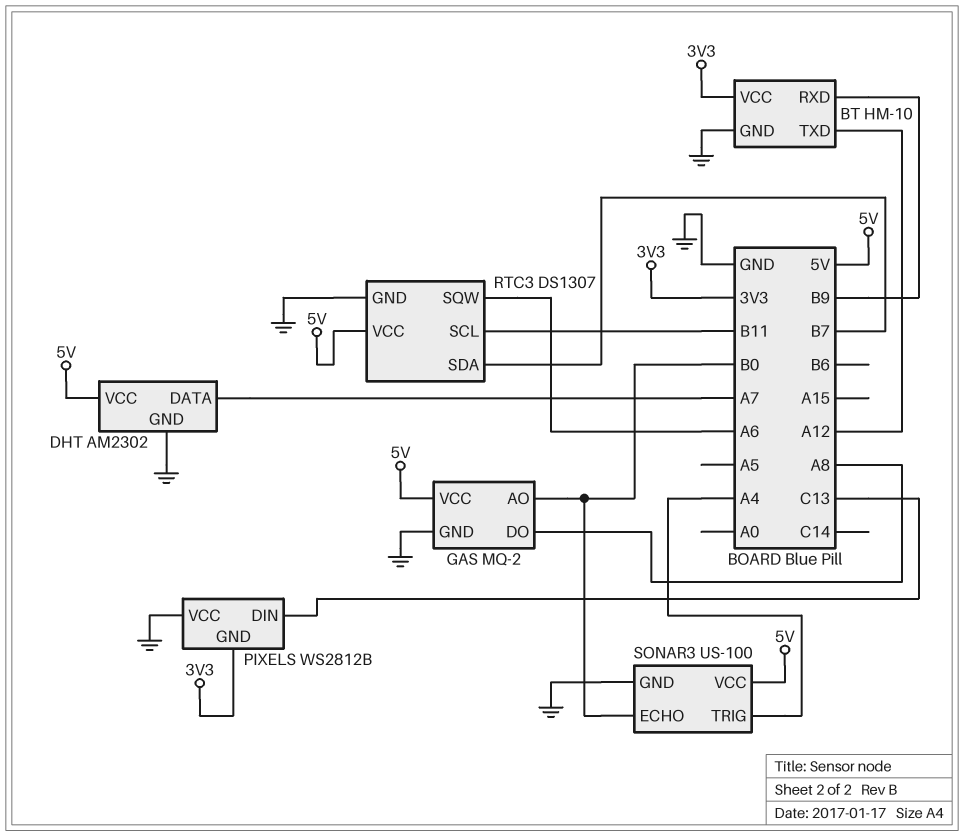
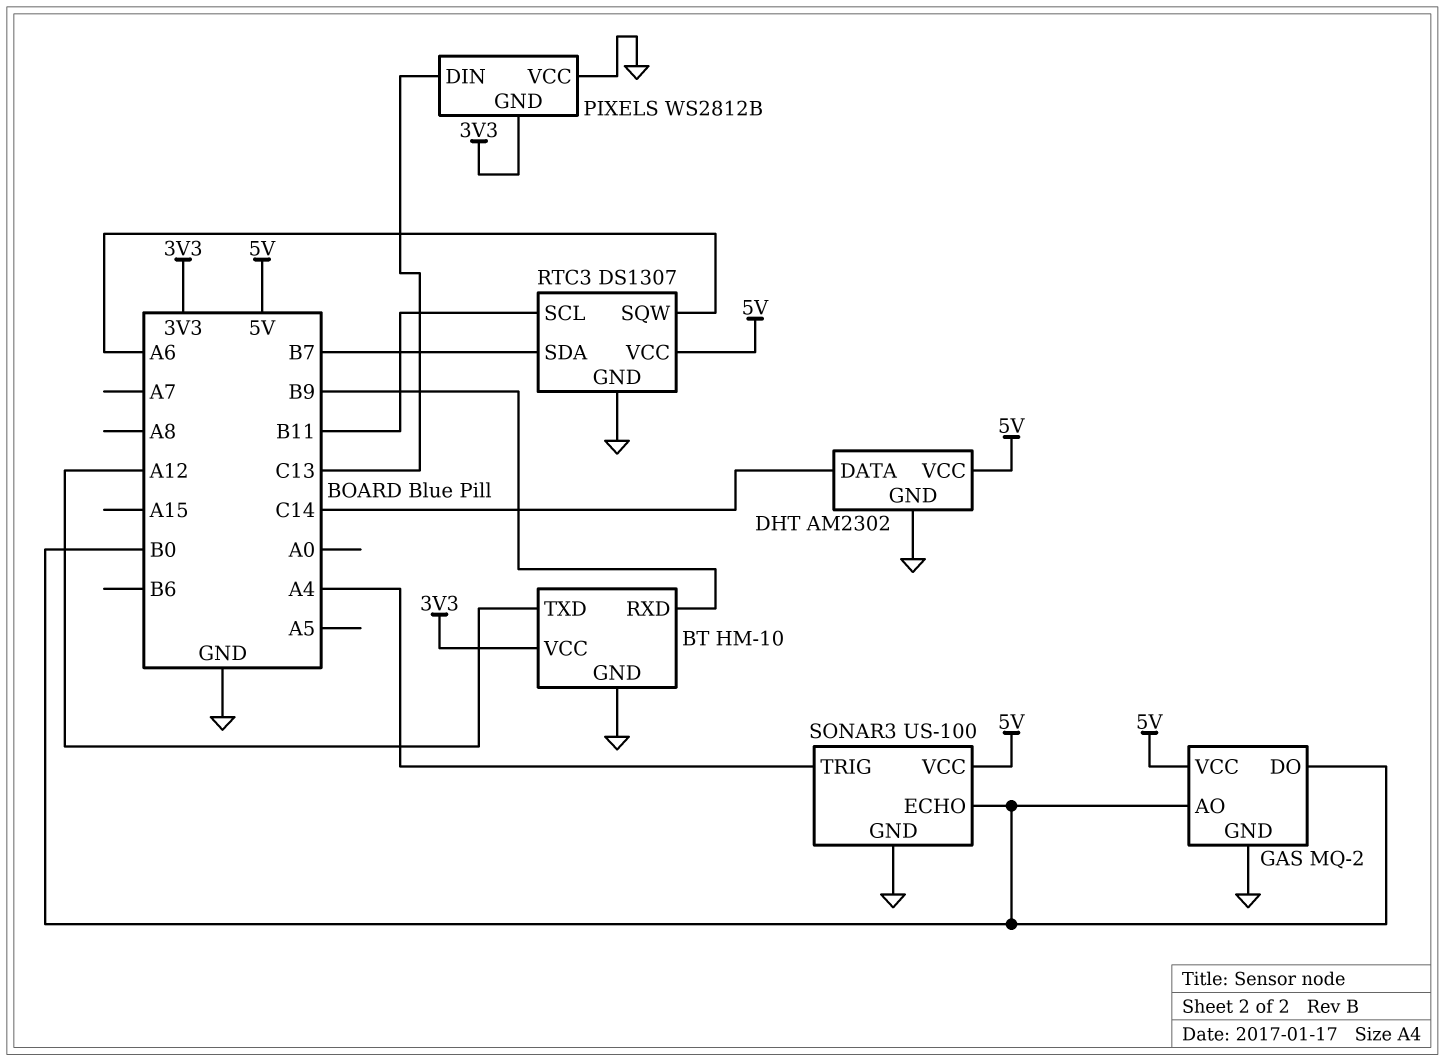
DHT pin DATA: A7 -> C14
GAS pin DO: A8 -> B0

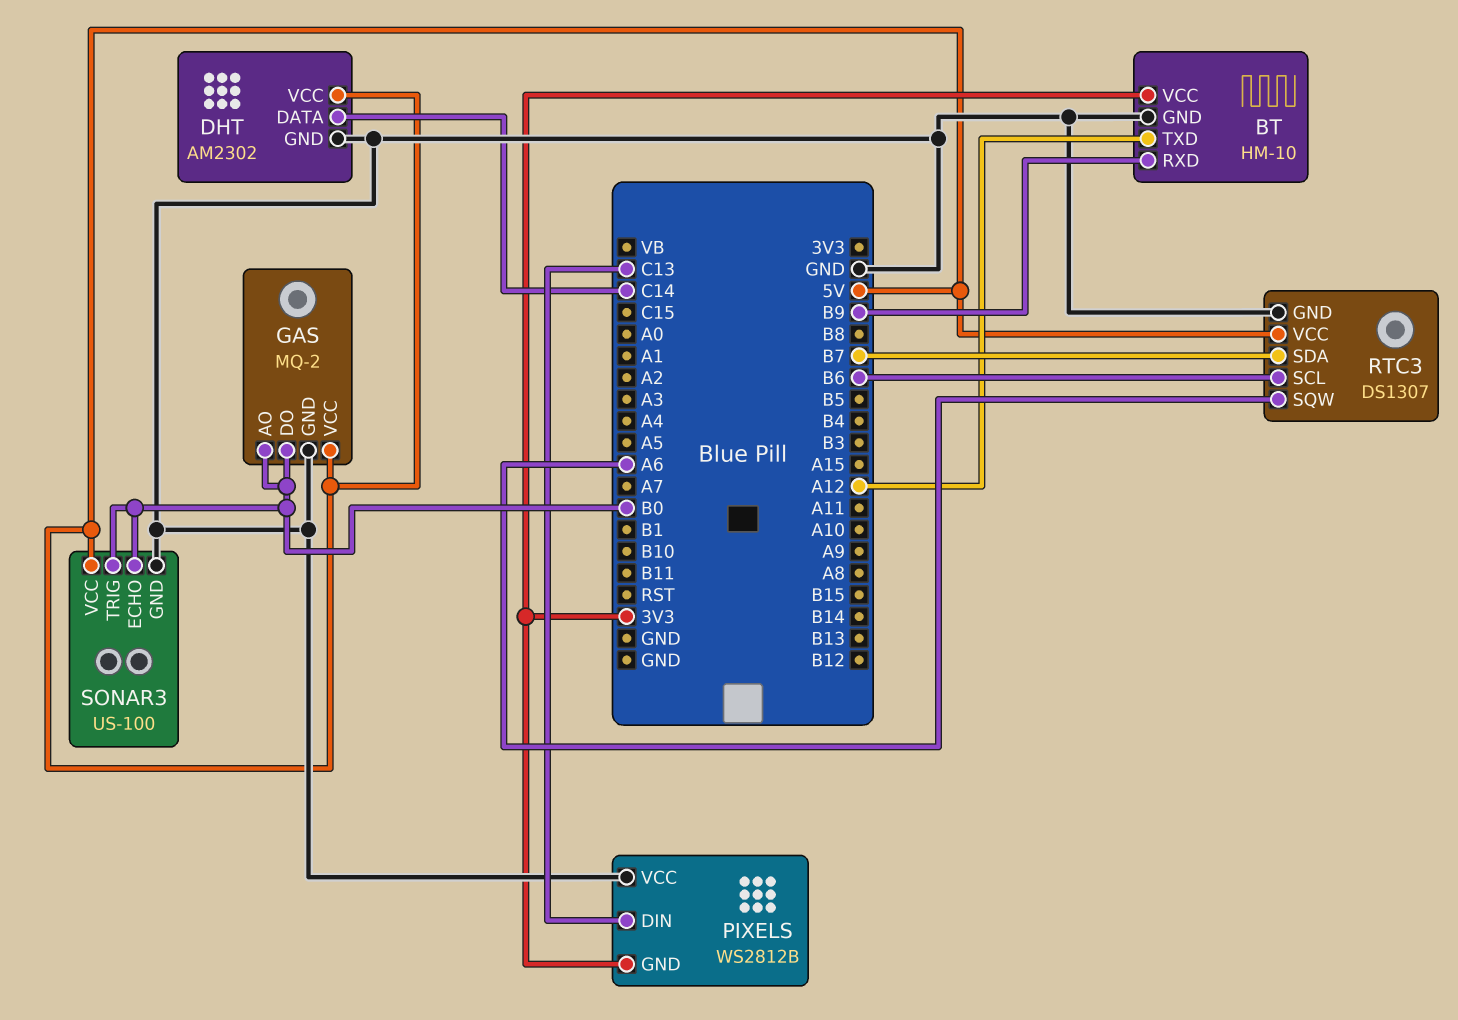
RTC3 pin SCL: B11 -> B6
SONAR3 pin TRIG: A4 -> B0

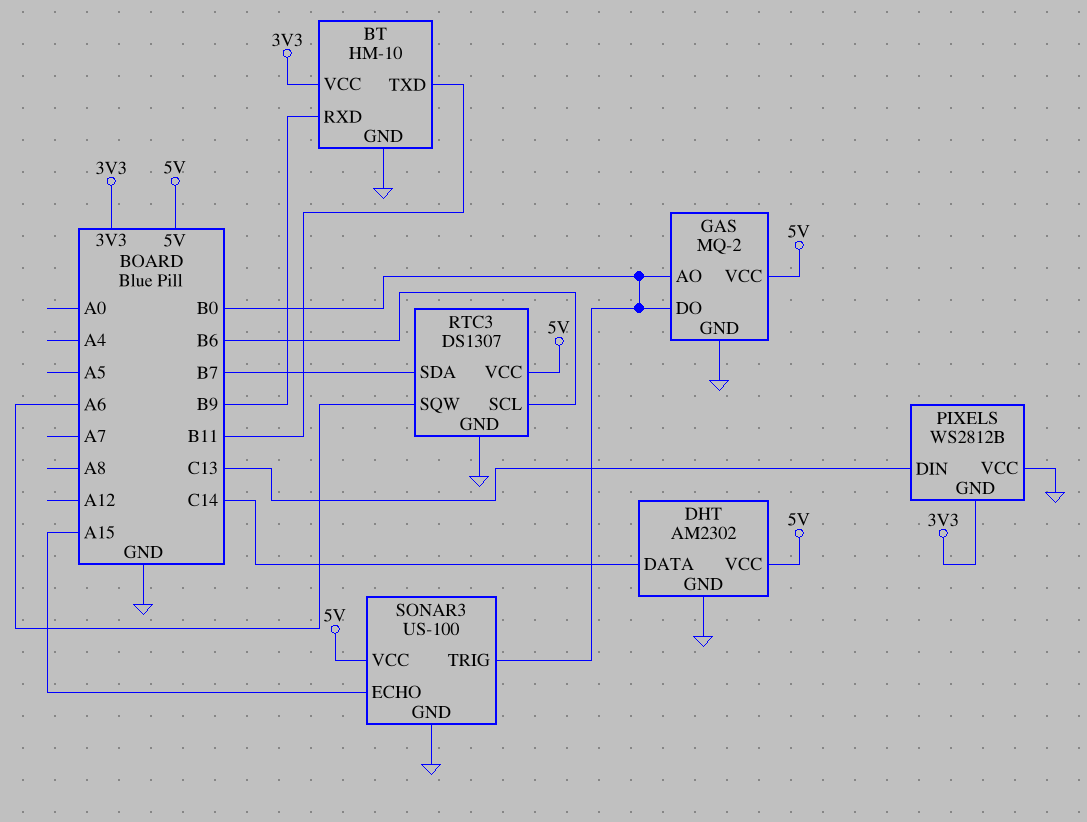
BT pin TXD: A12 -> B11
SONAR3 pin ECHO: B0 -> A15

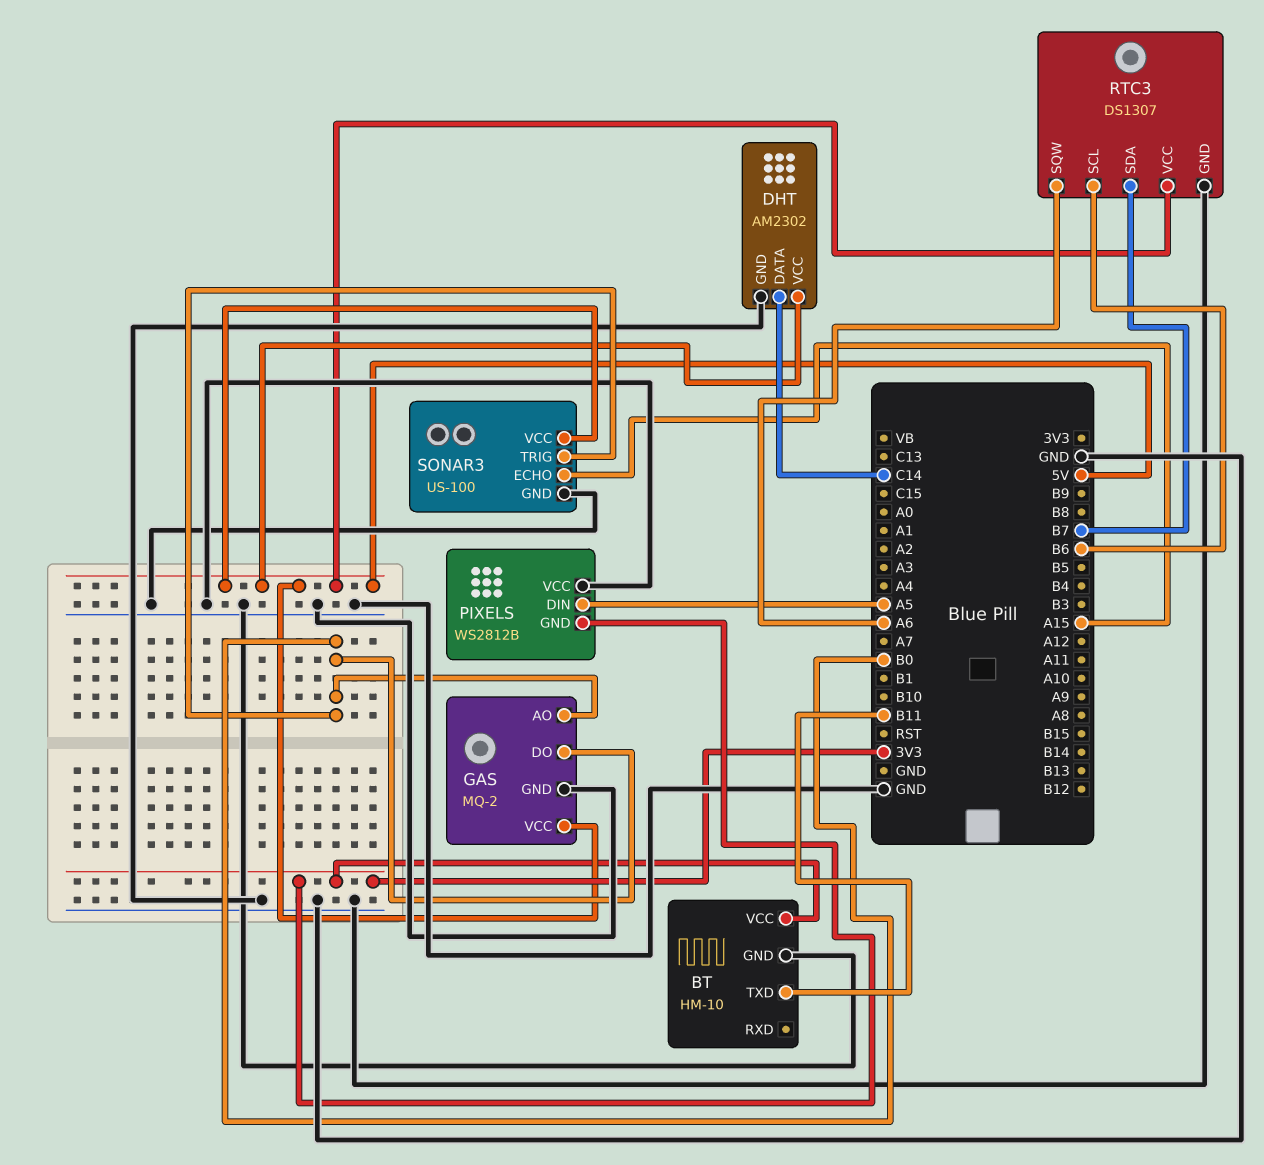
BT pin RXD: B9 -> none
PIXELS pin DIN: C13 -> A5

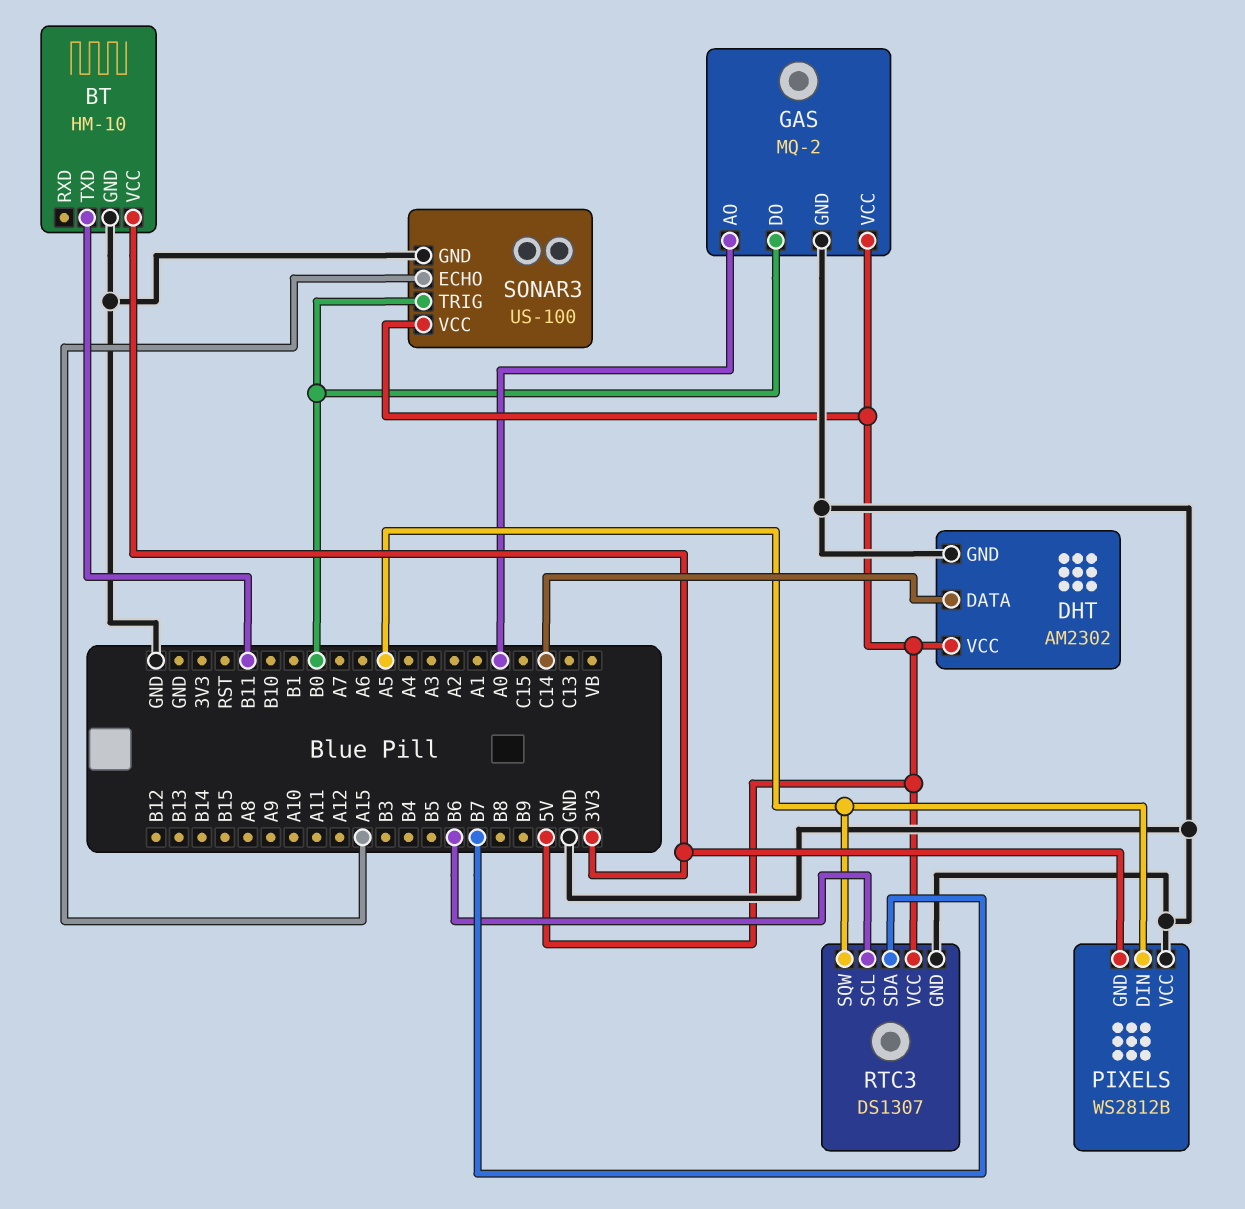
GAS pin AO: B0 -> A0
RTC3 pin SQW: A6 -> A5

